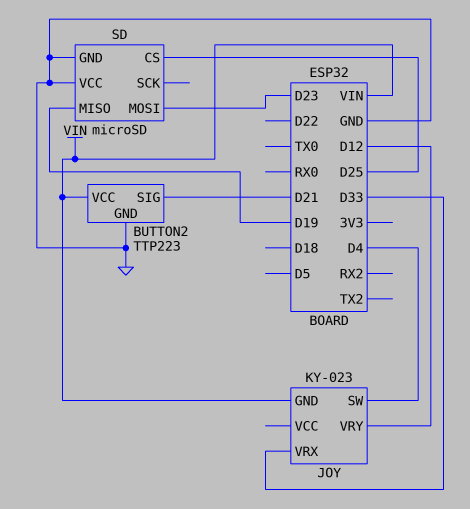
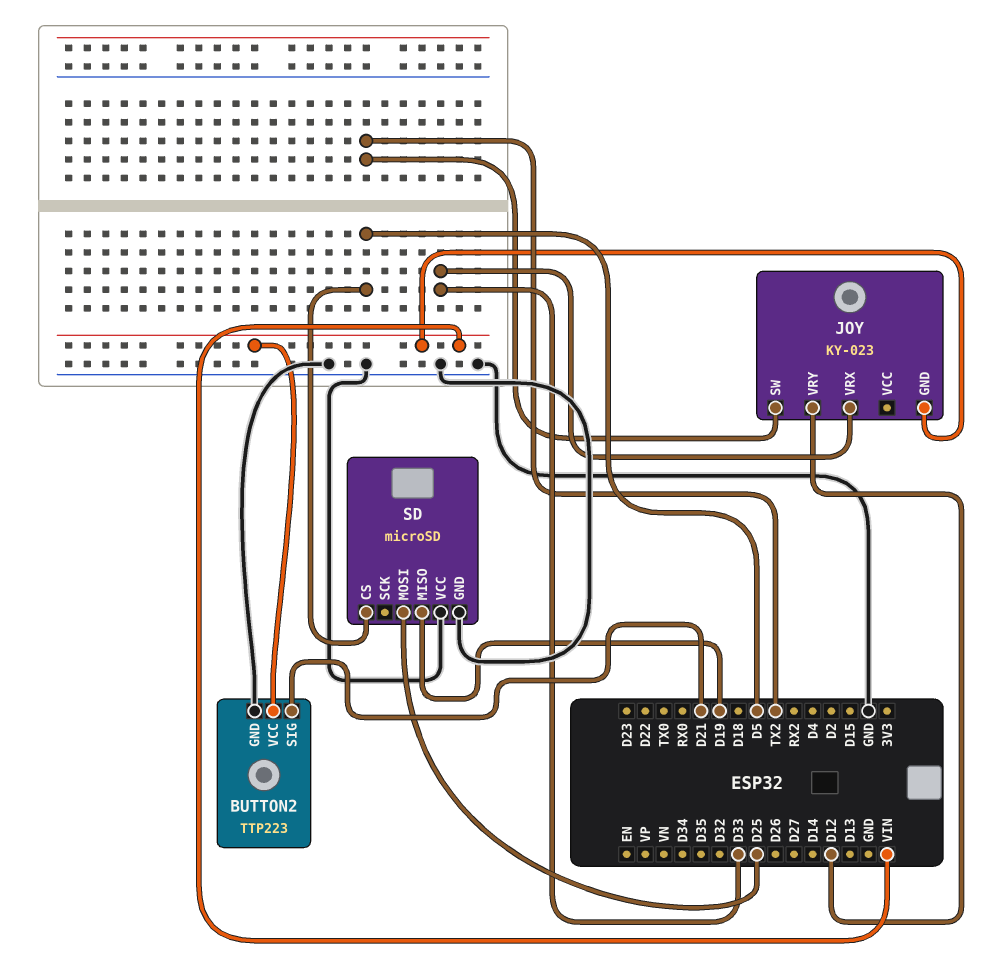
JOY pin SW: D4 -> TX2
SD pin CS: D25 -> D5
SD pin MOSI: D23 -> D25

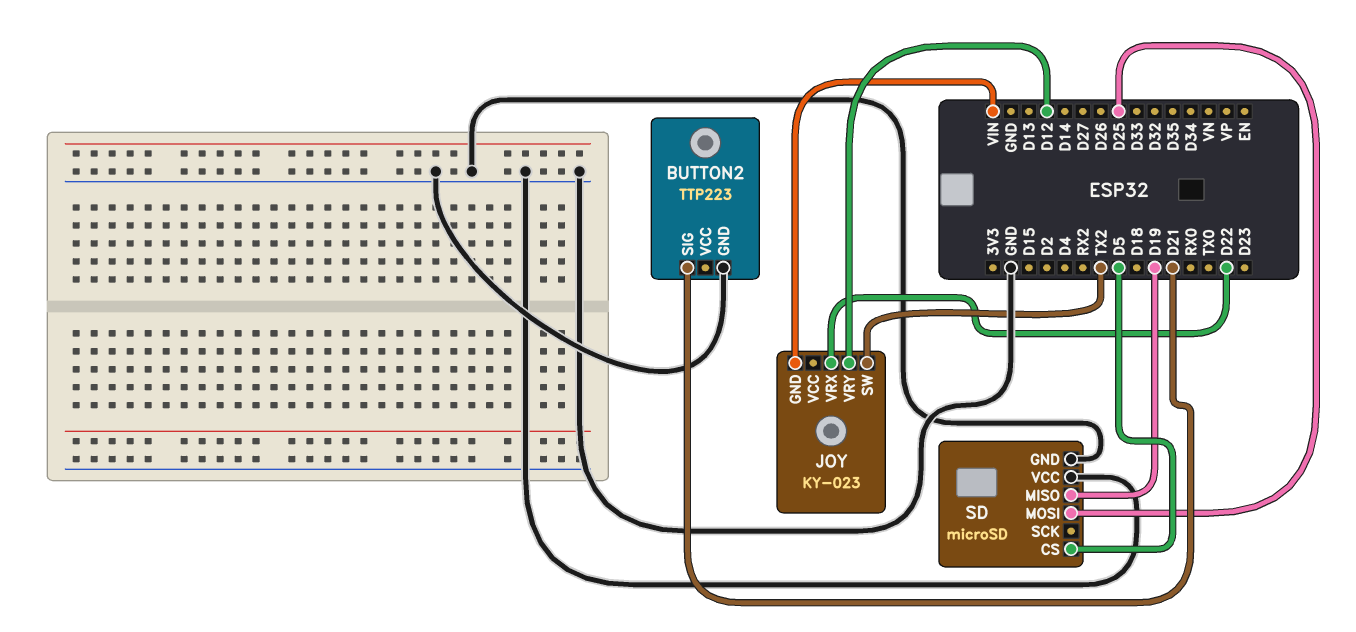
BUTTON2 pin VCC: VIN -> none
JOY pin VRX: D33 -> D22

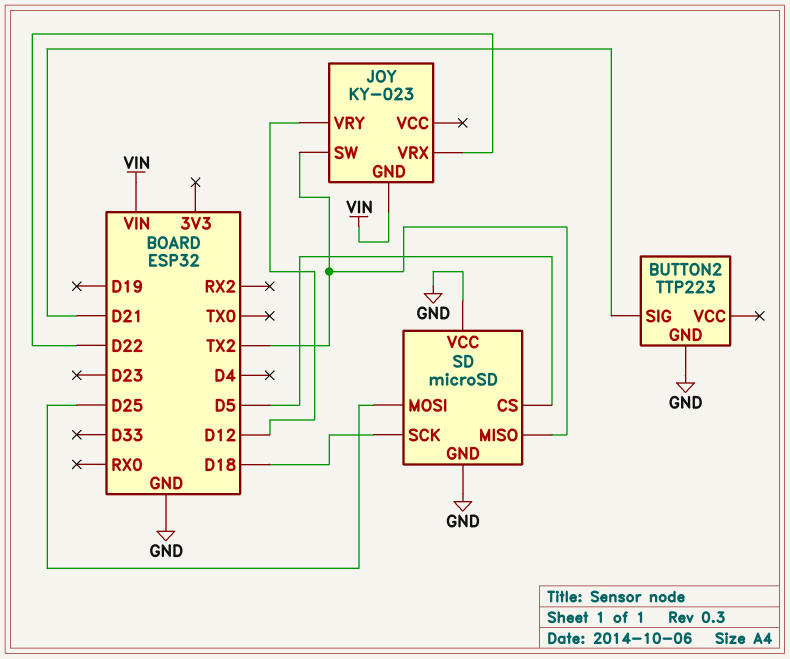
SD pin MISO: D19 -> TX2
SD pin SCK: none -> D18

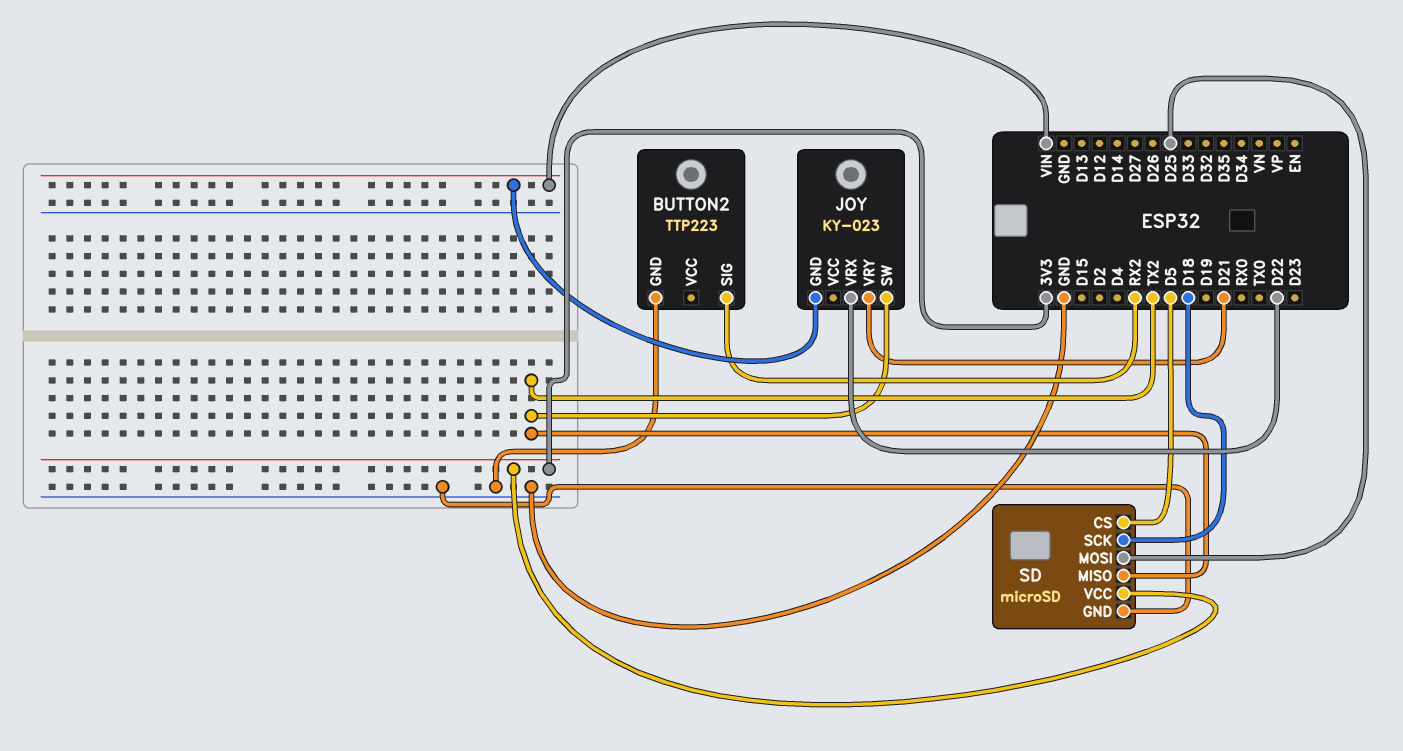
BUTTON2 pin SIG: D21 -> RX2
JOY pin VRY: D12 -> D21
SD pin VCC: GND -> 3V3

